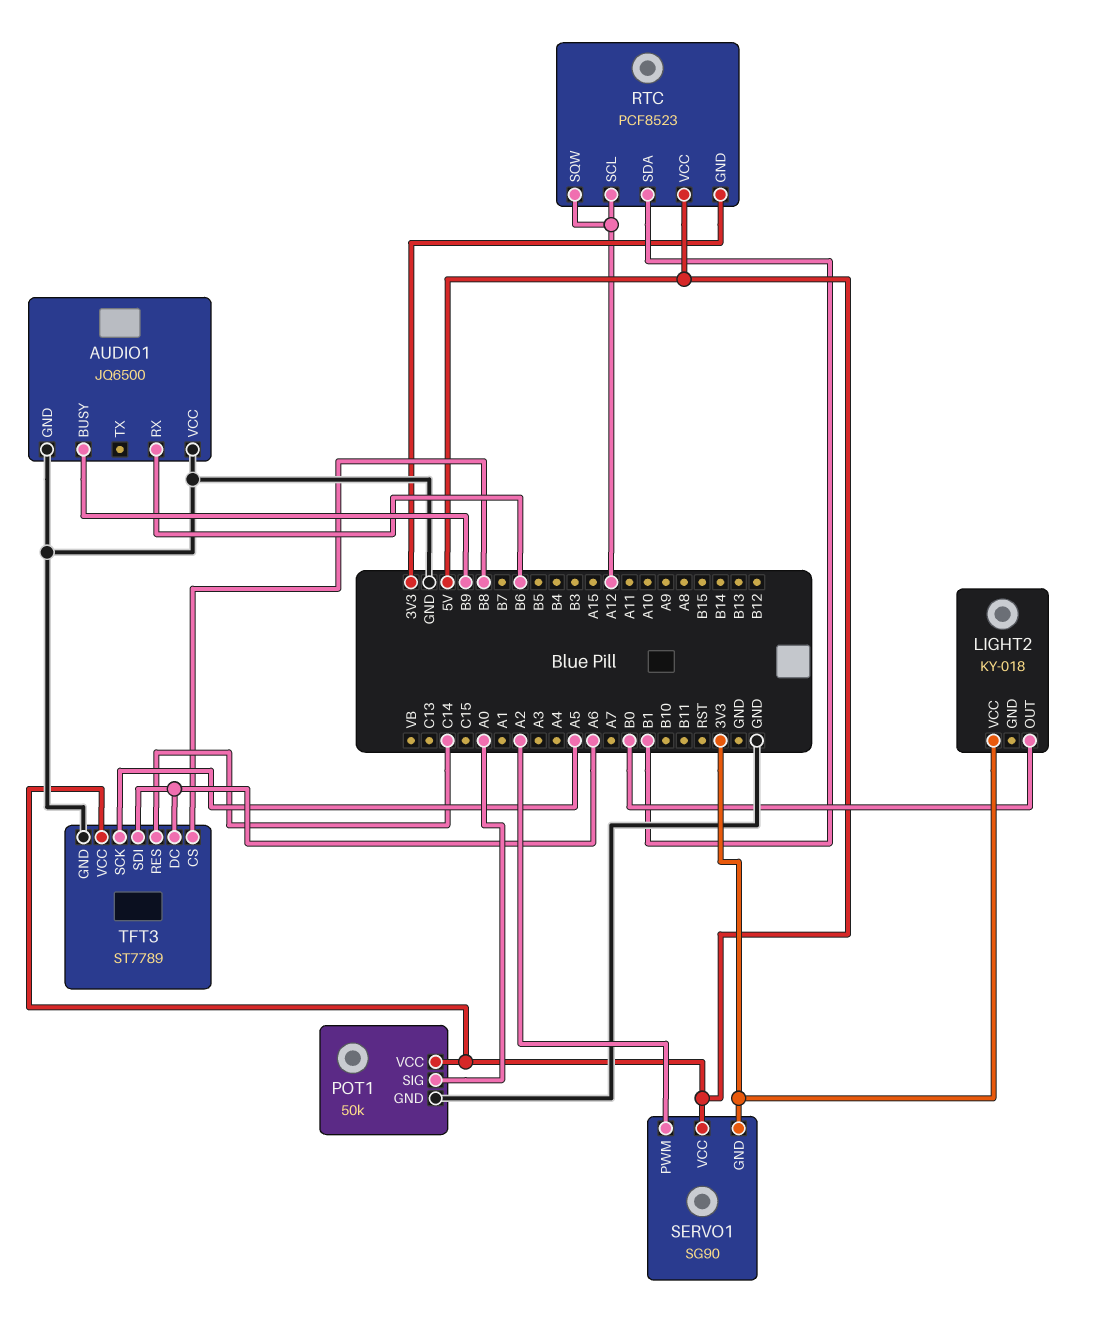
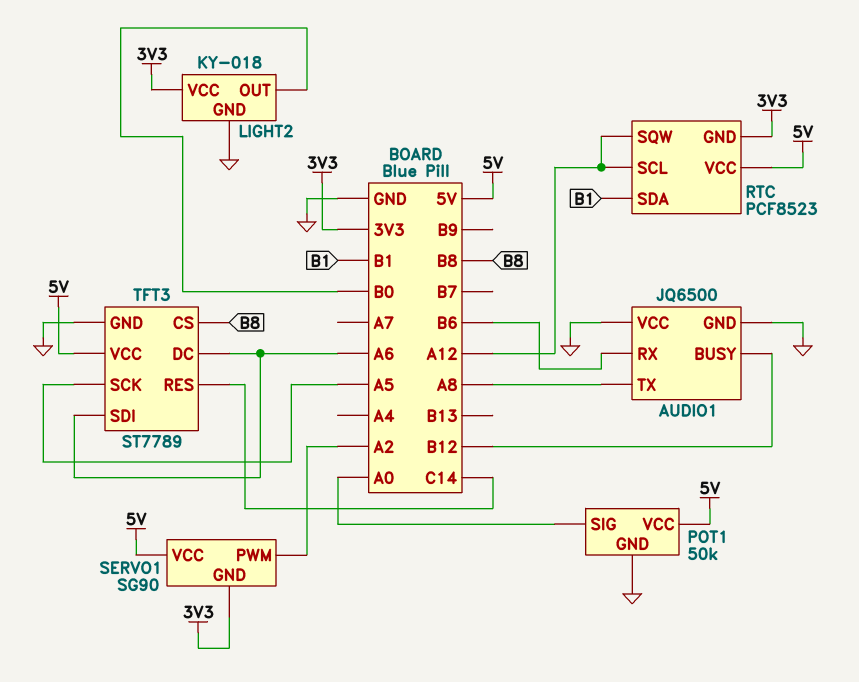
AUDIO1 pin BUSY: B9 -> B12
AUDIO1 pin TX: none -> A8
LIGHT2 pin GND: none -> GND

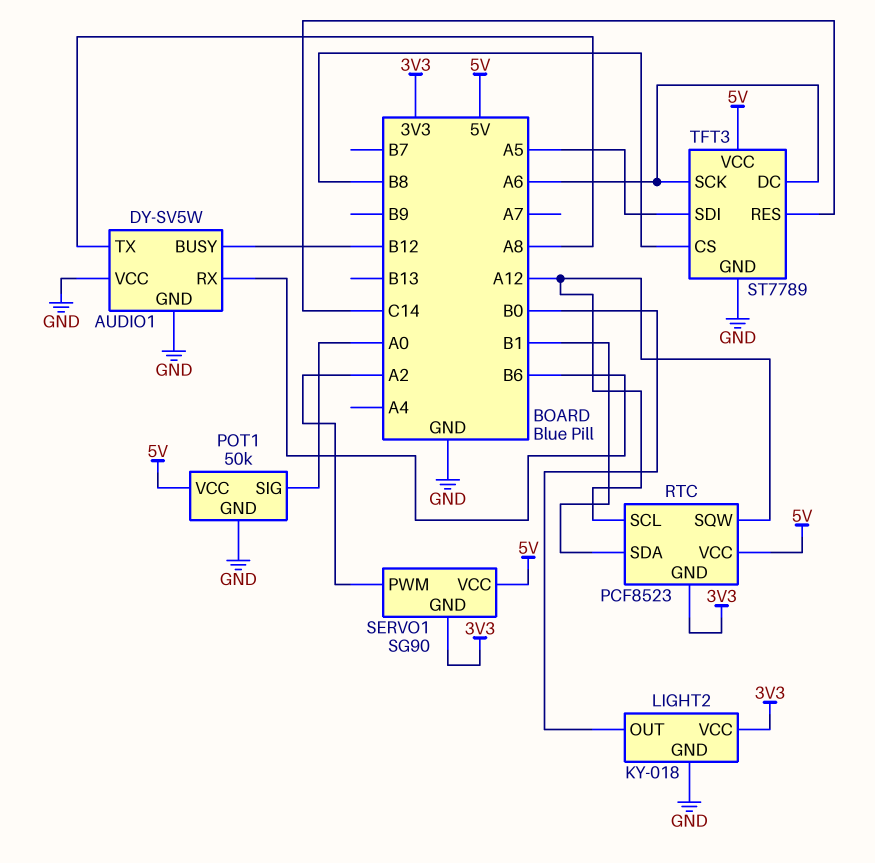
AUDIO1: JQ6500 -> DY-SV5W
TFT3 pin SCK: A5 -> A6
TFT3 pin SDI: A6 -> A5

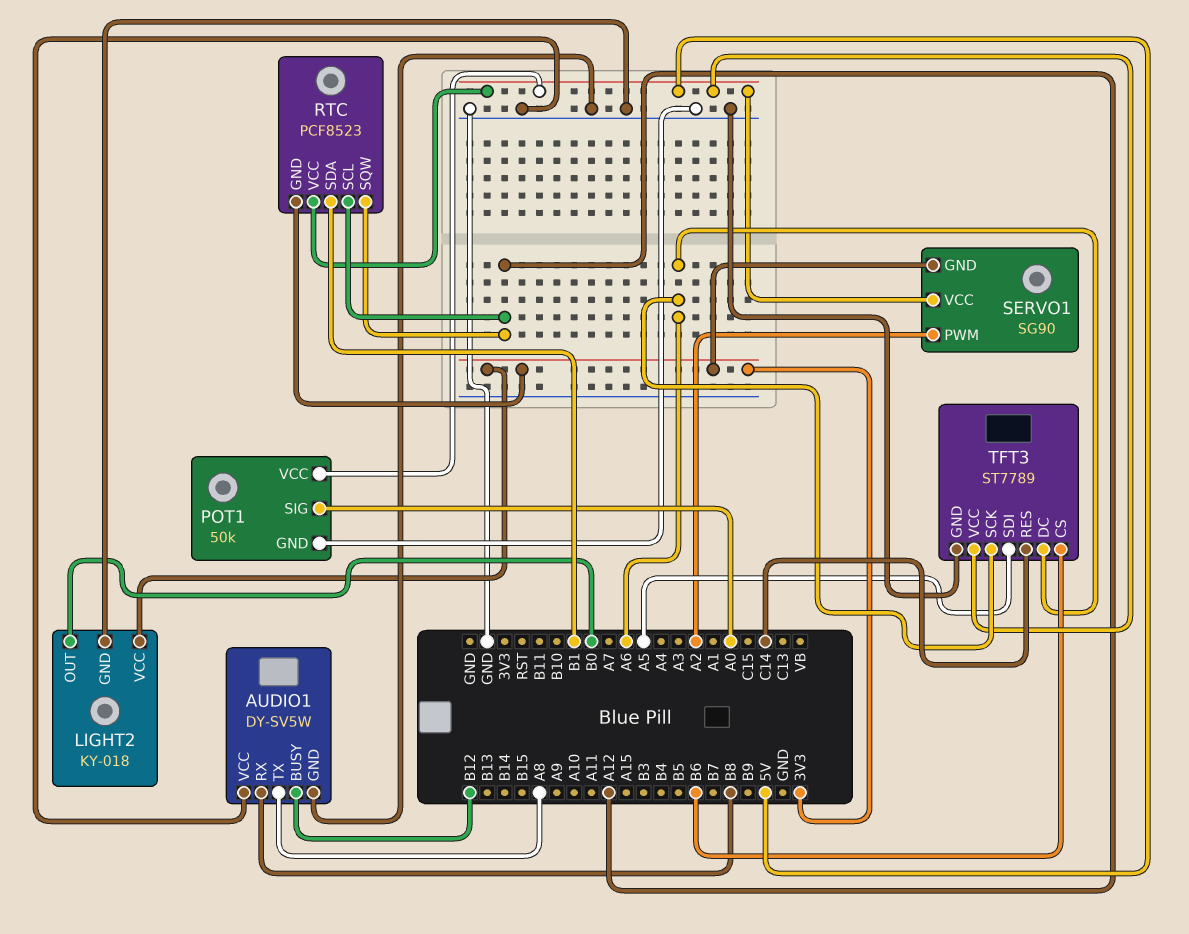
AUDIO1 pin RX: B6 -> B8
TFT3 pin CS: B8 -> B6

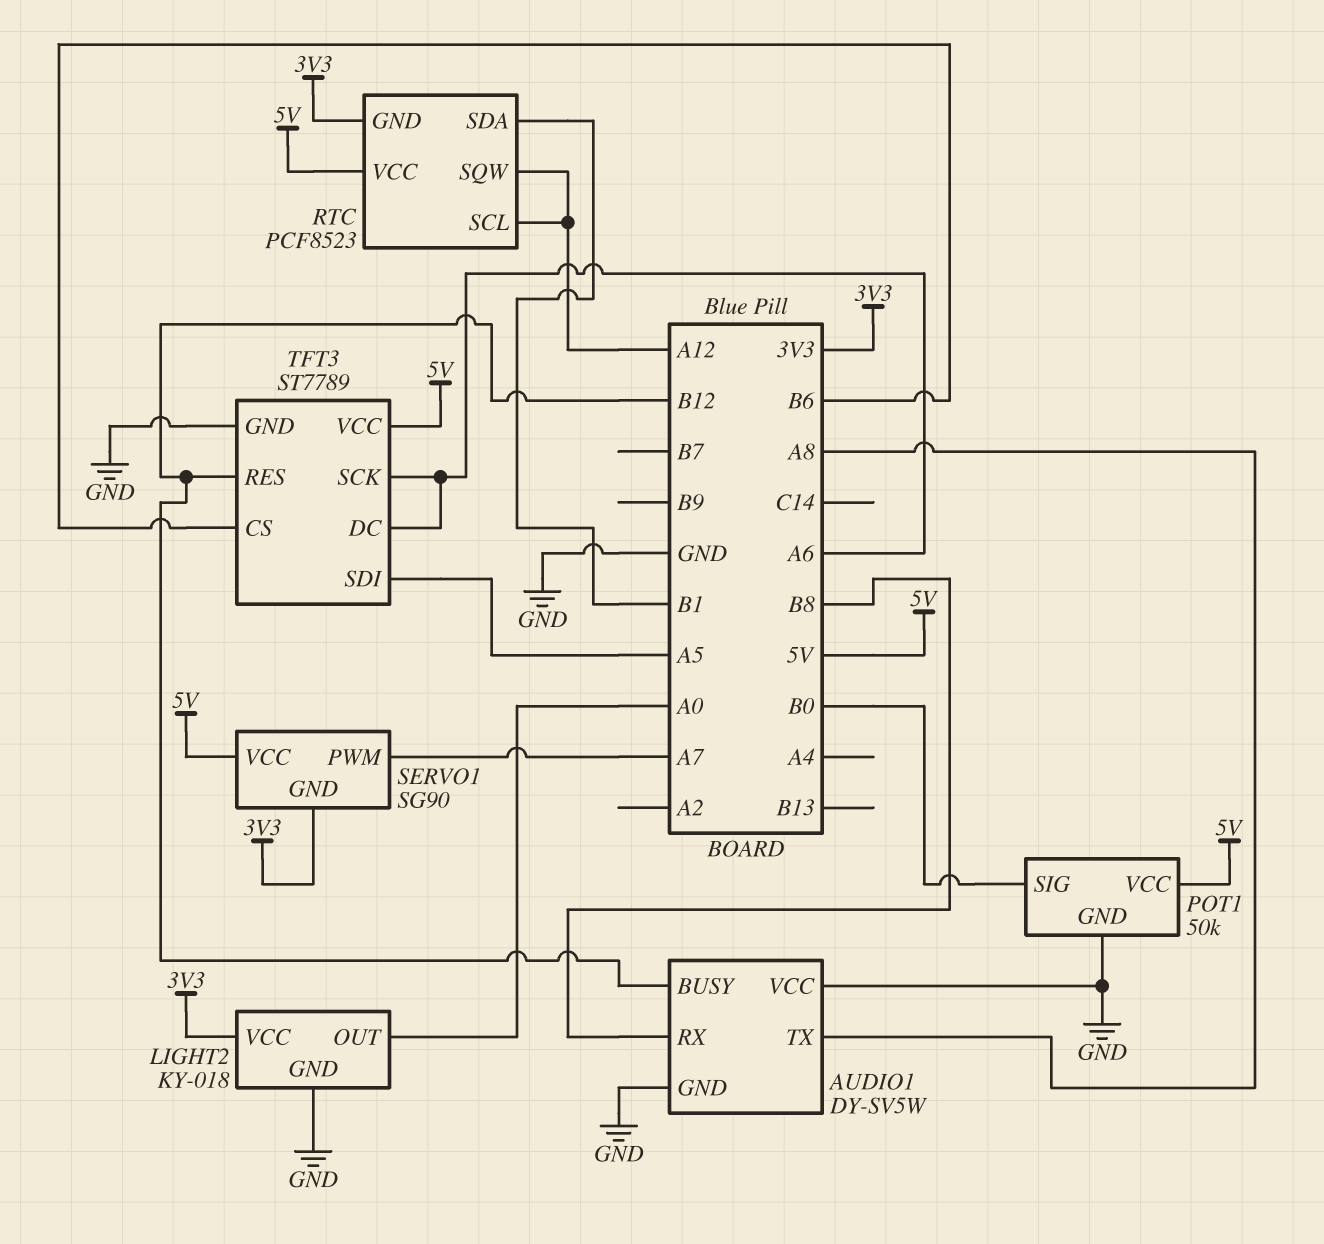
LIGHT2 pin OUT: B0 -> A0
POT1 pin SIG: A0 -> B0
SERVO1 pin PWM: A2 -> A7
TFT3 pin RES: C14 -> B12

